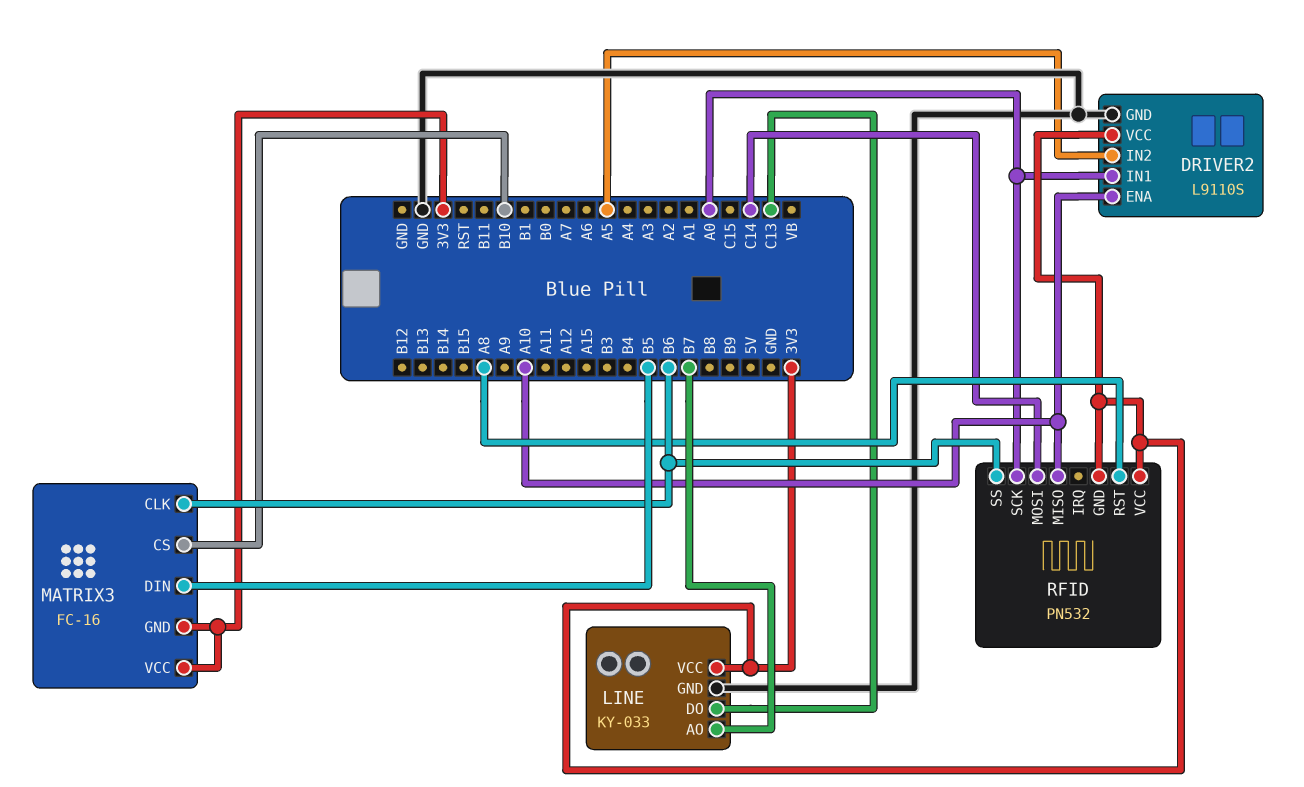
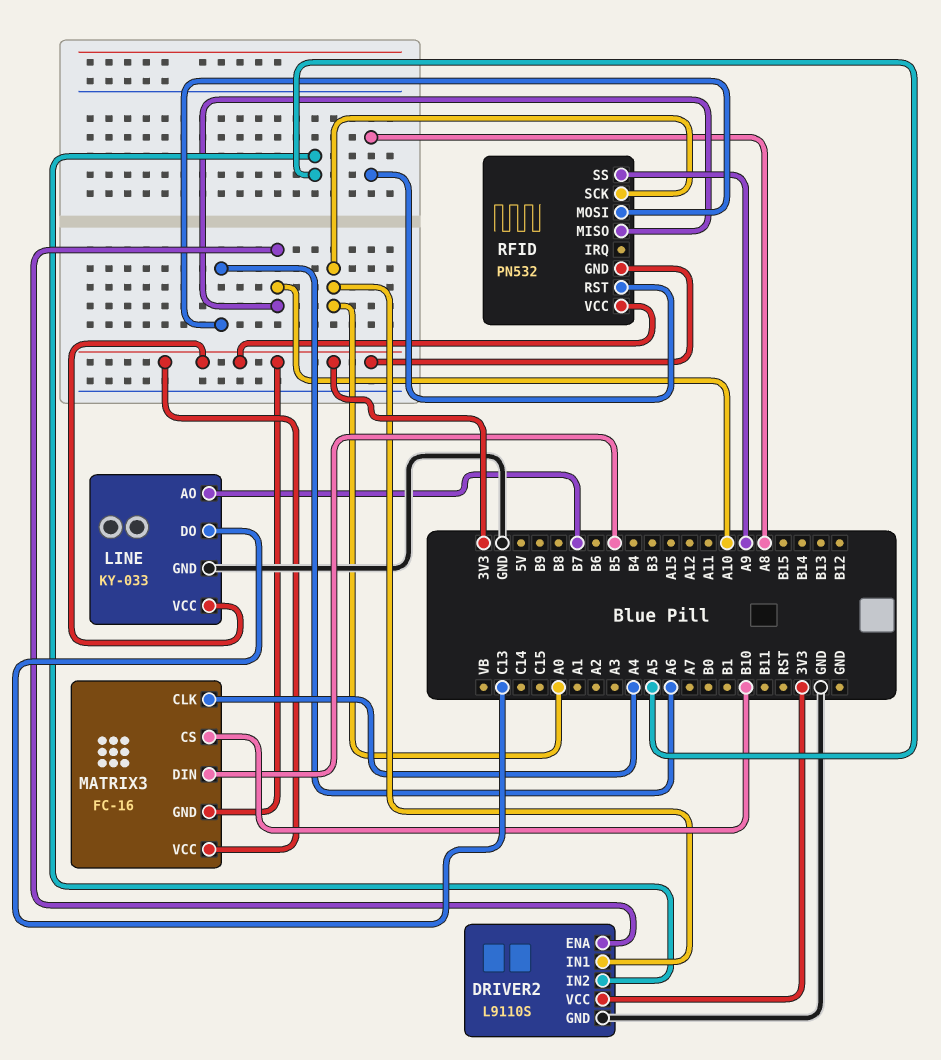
MATRIX3 pin CLK: B6 -> A4
RFID pin MOSI: C14 -> A6
RFID pin SS: B6 -> A9

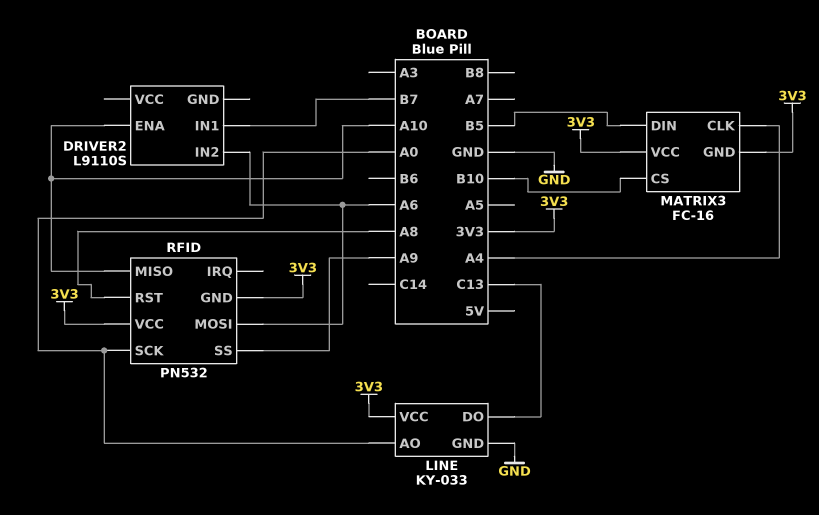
DRIVER2 pin GND: GND -> none
DRIVER2 pin IN1: A0 -> B7
DRIVER2 pin IN2: A5 -> A6
DRIVER2 pin VCC: 3V3 -> none
LINE pin AO: B7 -> A0

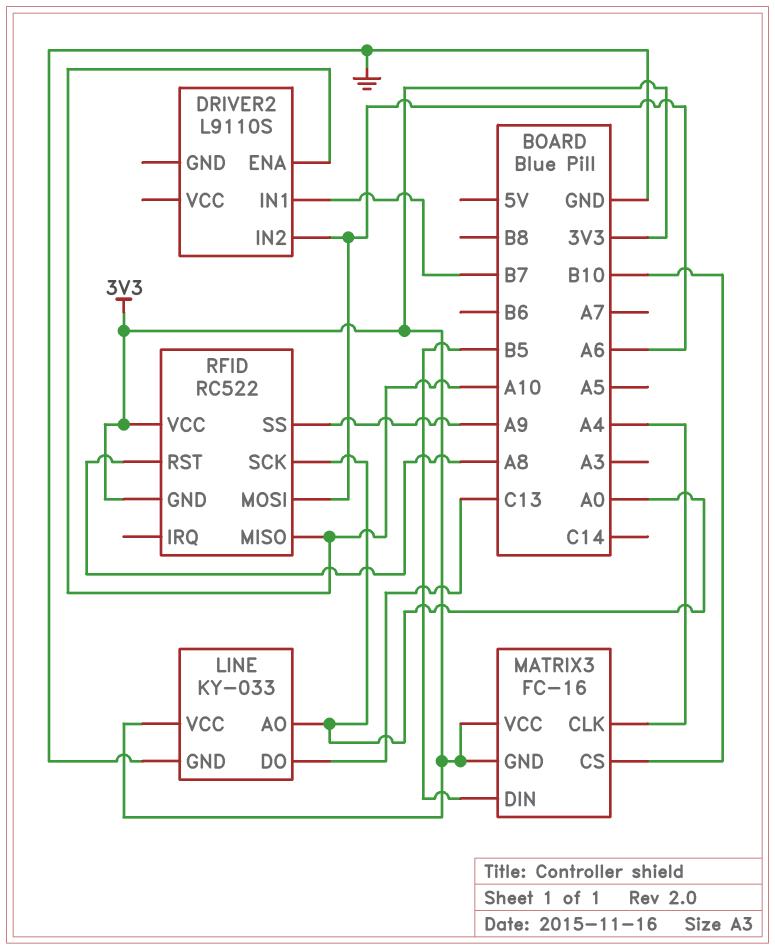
RFID: PN532 -> RC522

